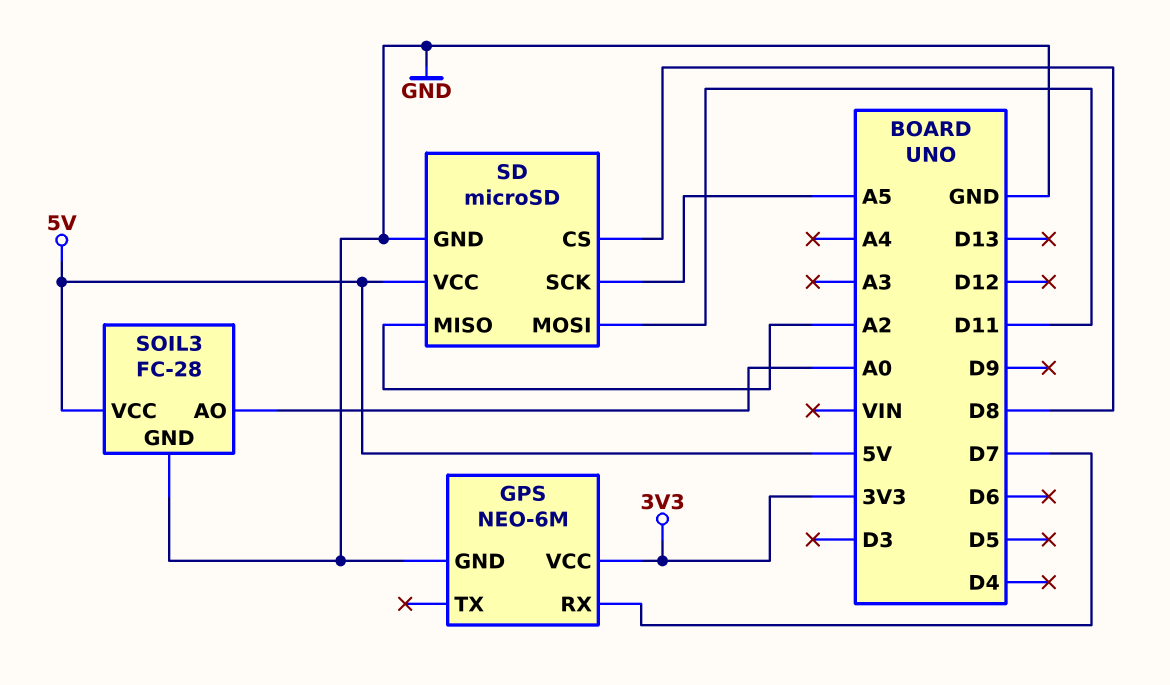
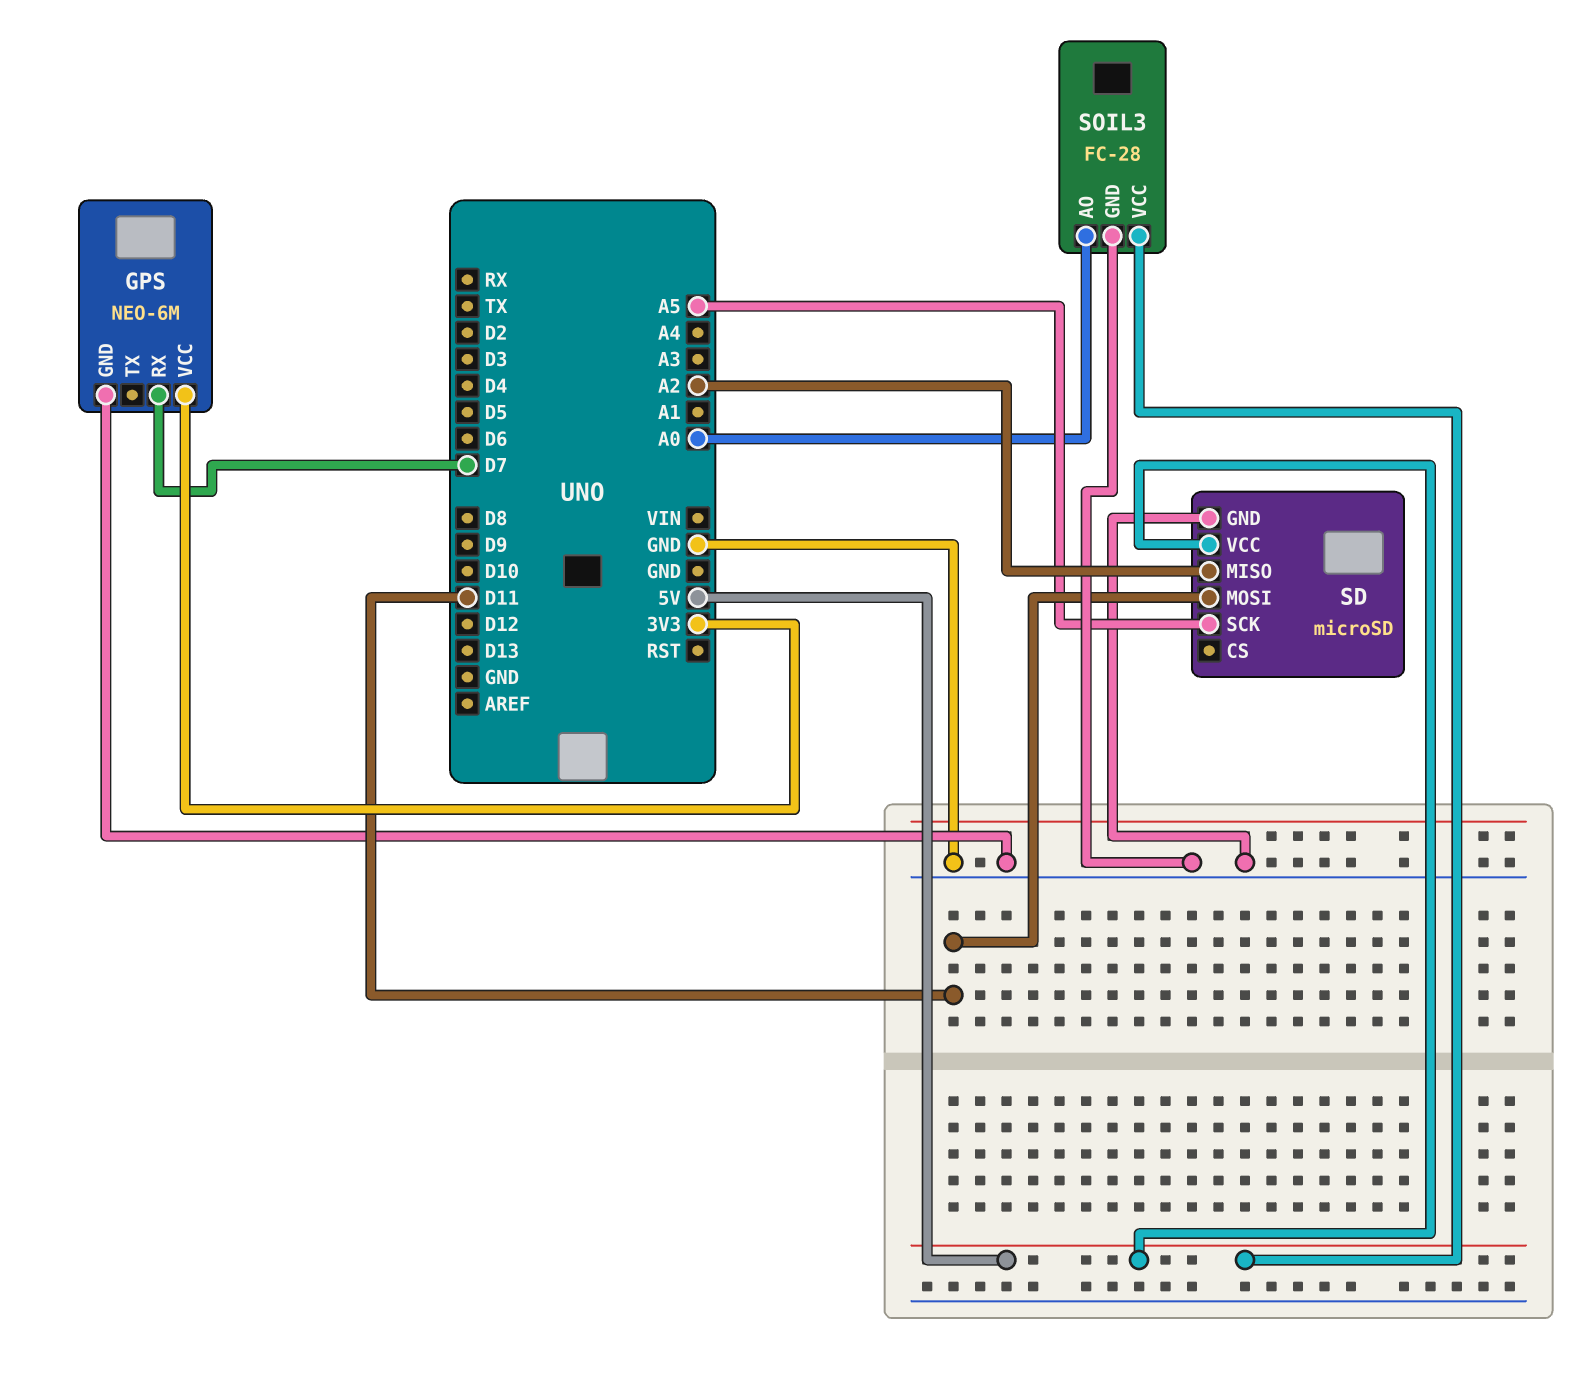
SD pin CS: D8 -> none

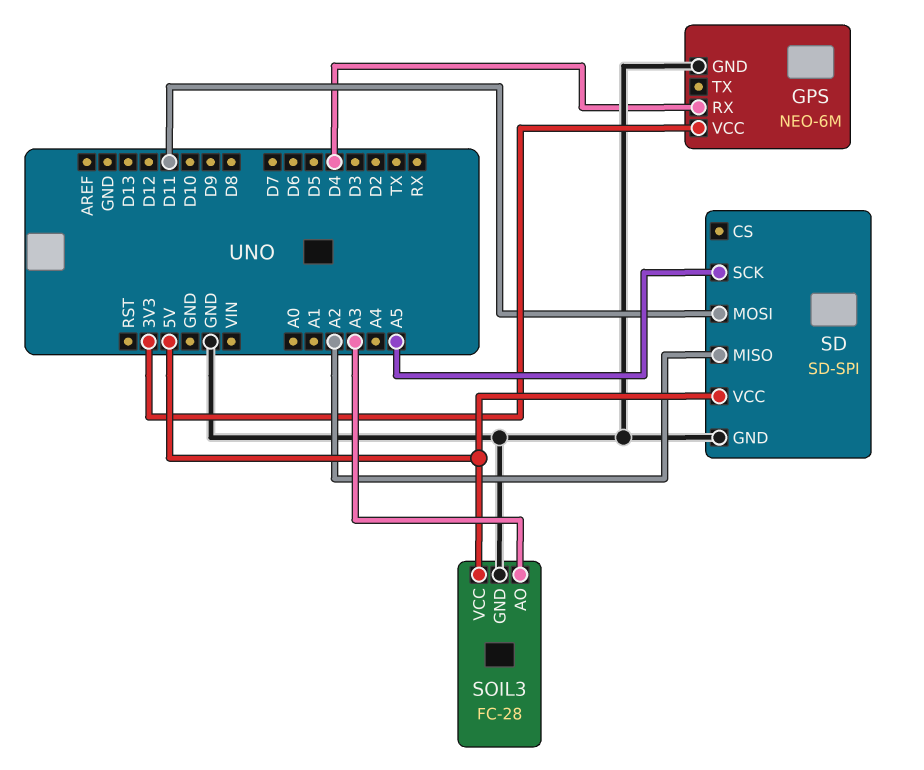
GPS pin RX: D7 -> D4
SD: microSD -> SD-SPI
SOIL3 pin AO: A0 -> A3

